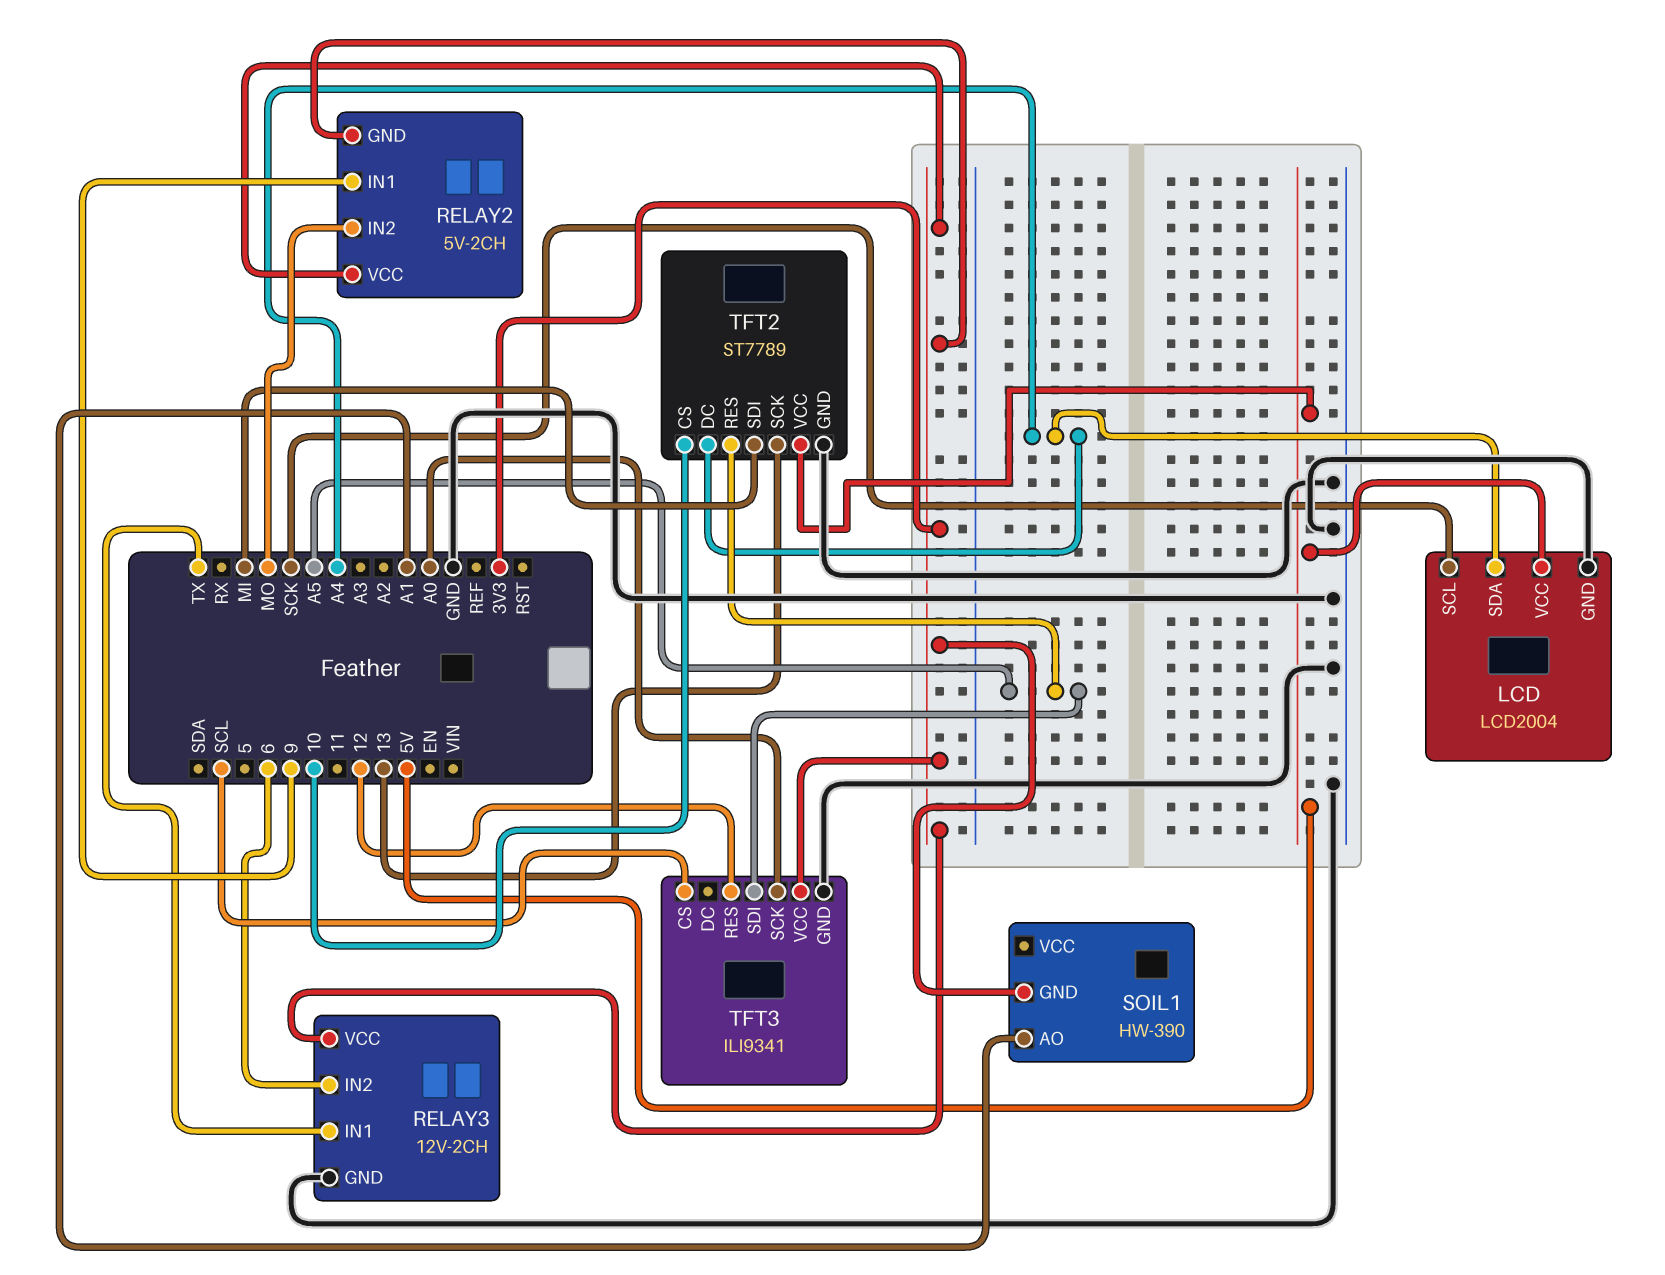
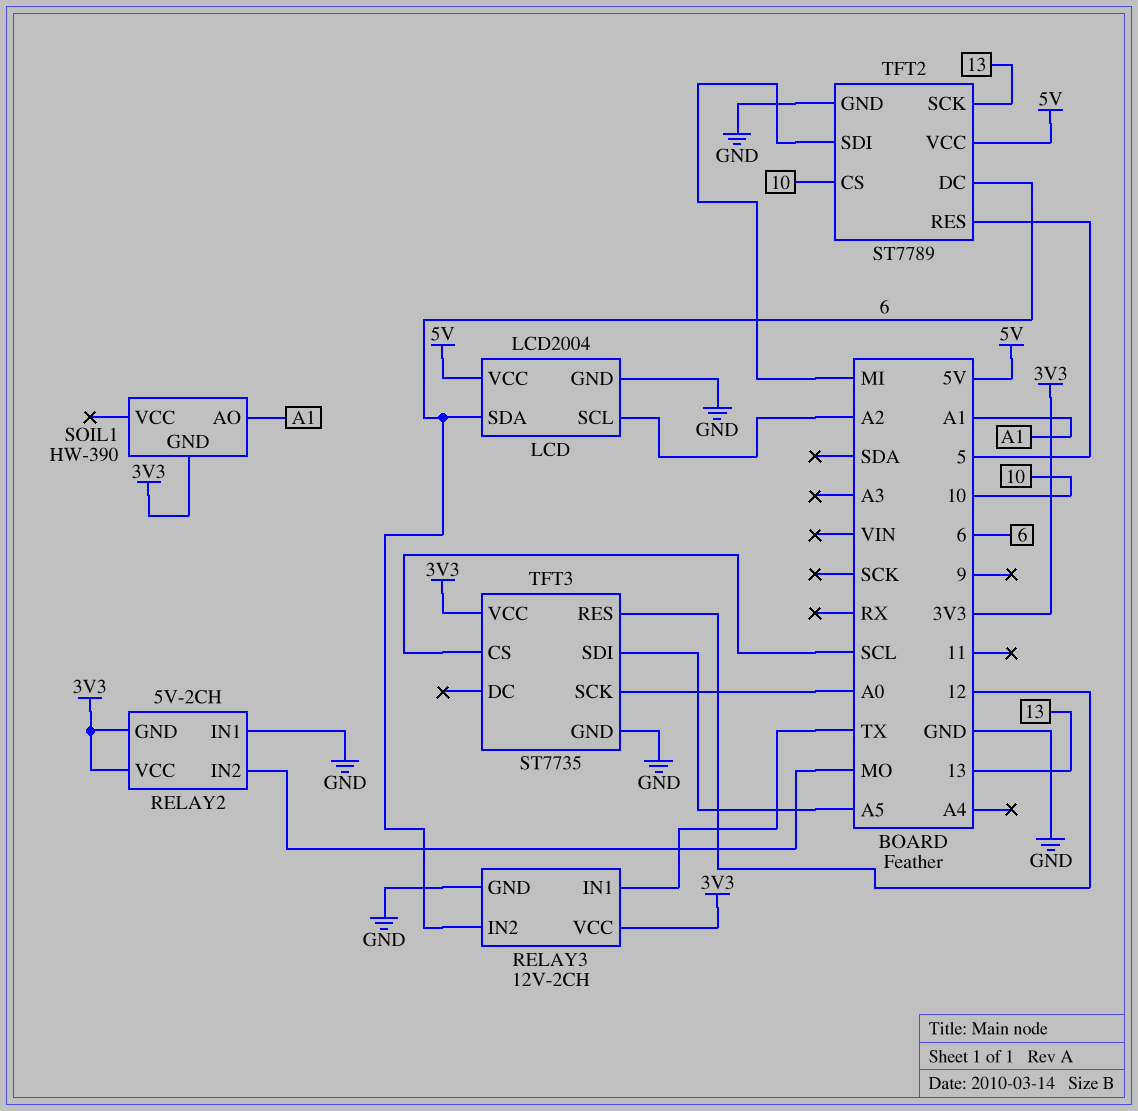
LCD pin SCL: SCK -> A2
LCD pin SDA: A4 -> 6
RELAY2 pin IN1: 9 -> GND
TFT2 pin DC: A4 -> 6
TFT2 pin RES: A5 -> 5
TFT3: ILI9341 -> ST7735

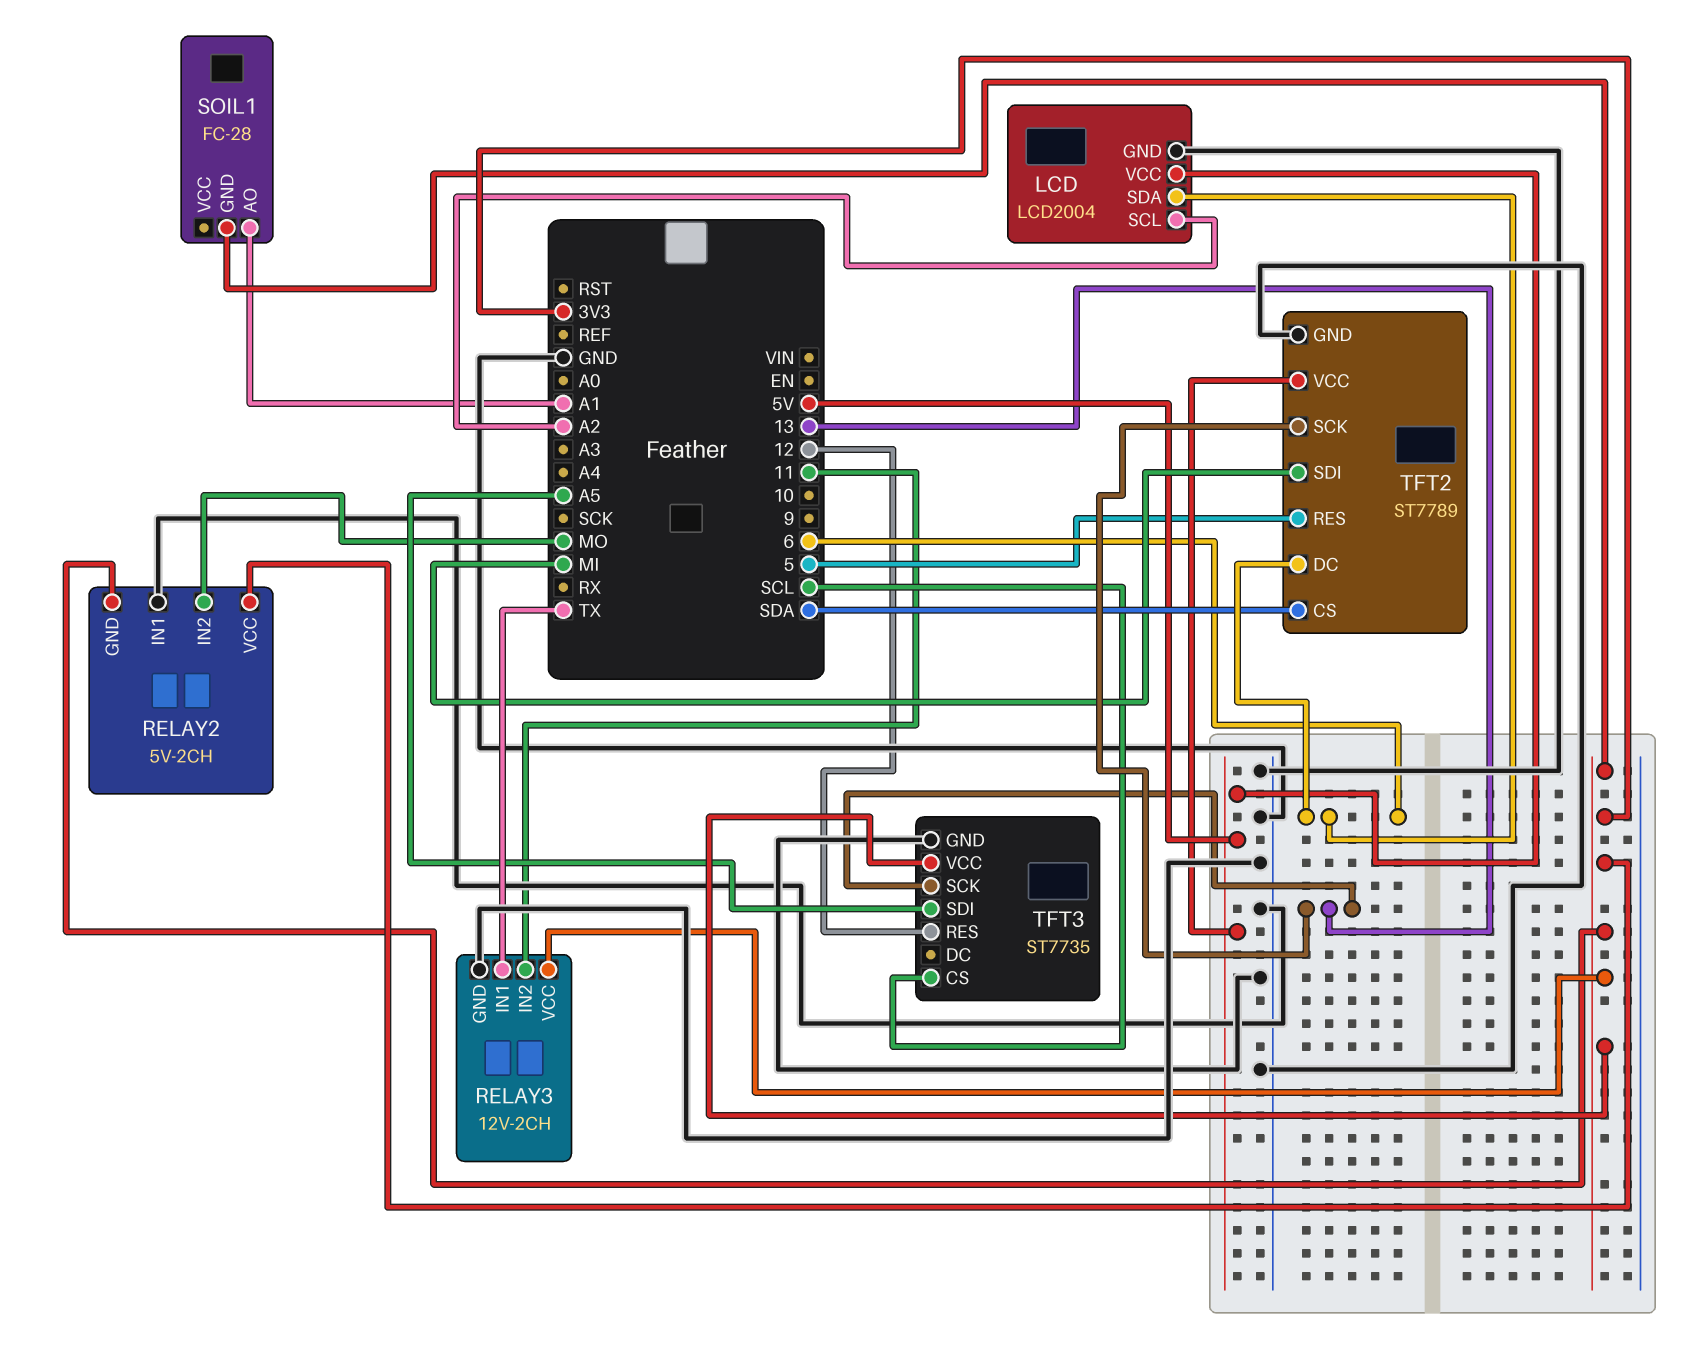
RELAY3 pin IN2: 6 -> 11
SOIL1: HW-390 -> FC-28
TFT2 pin CS: 10 -> SDA
TFT3 pin SCK: A0 -> 13

